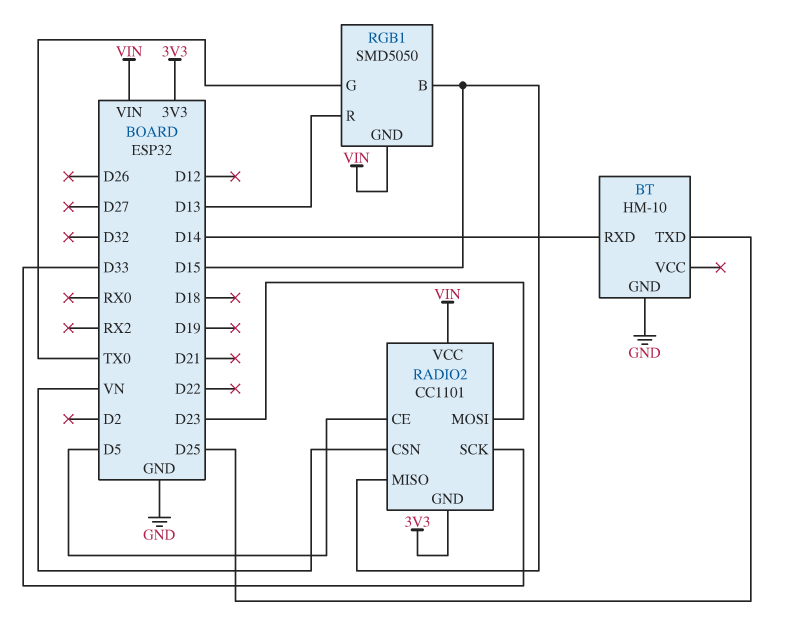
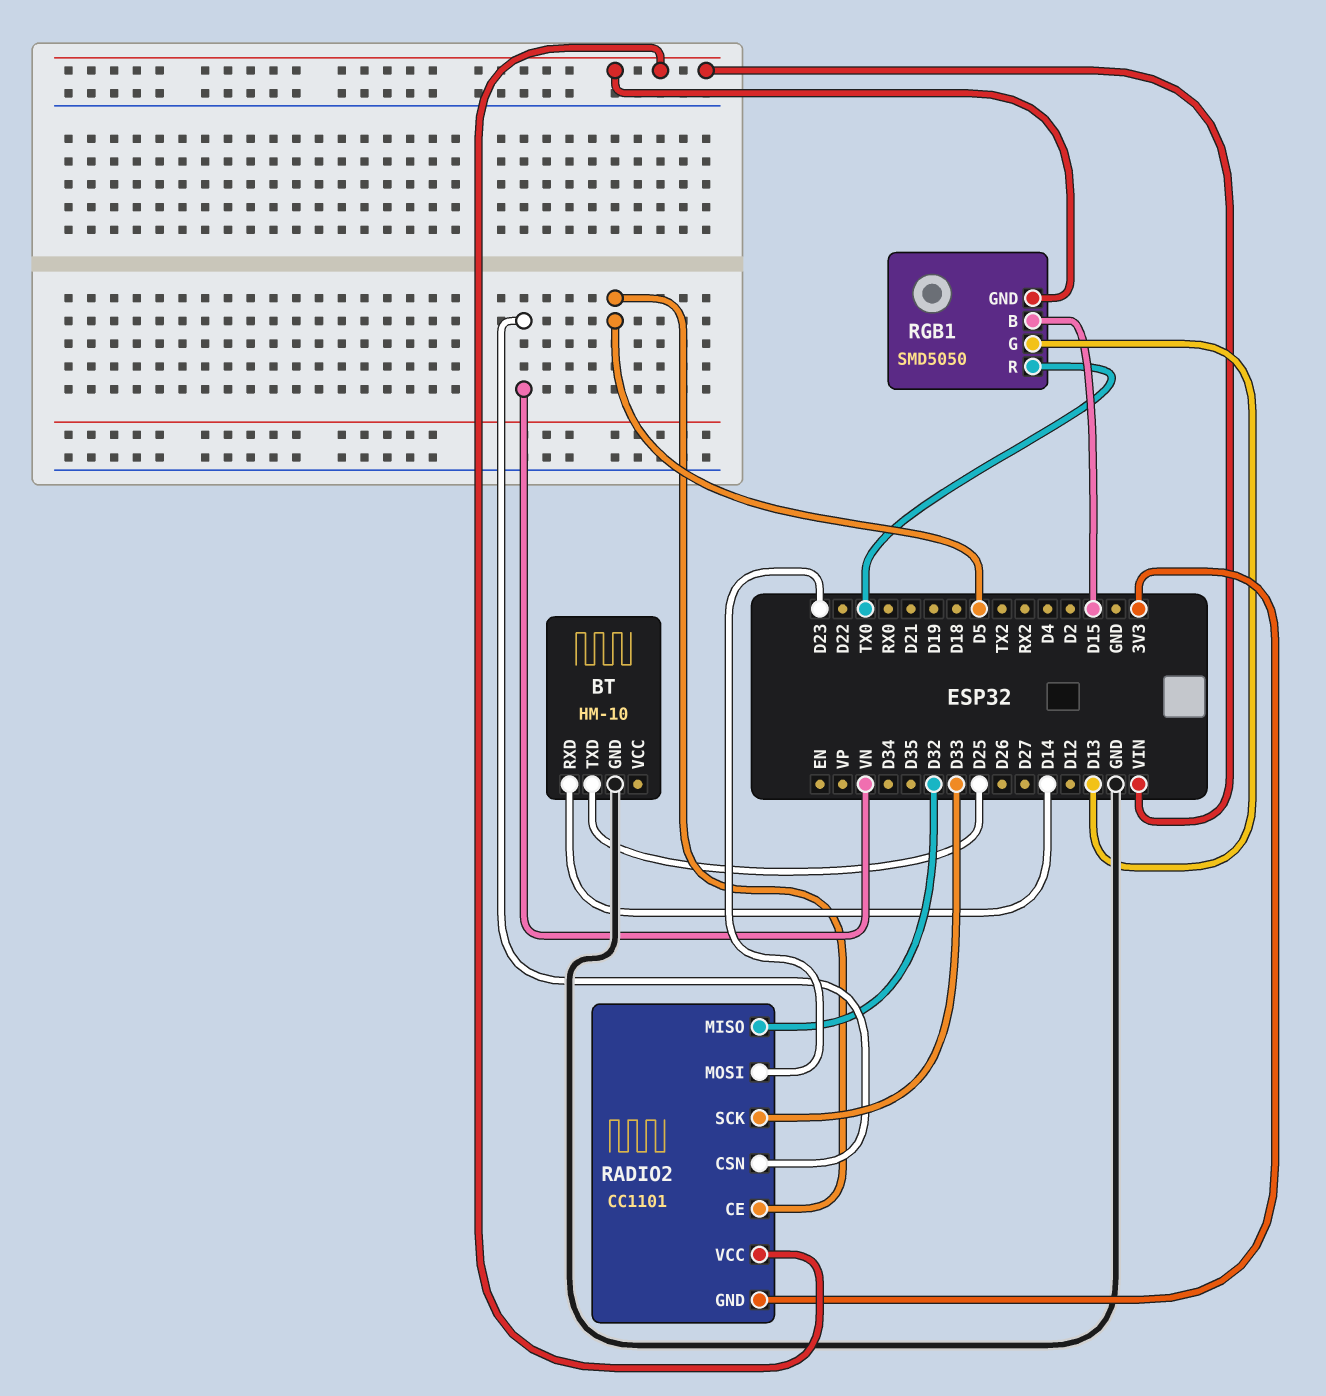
RADIO2 pin MISO: D15 -> D32
RGB1 pin G: TX0 -> D13
RGB1 pin R: D13 -> TX0

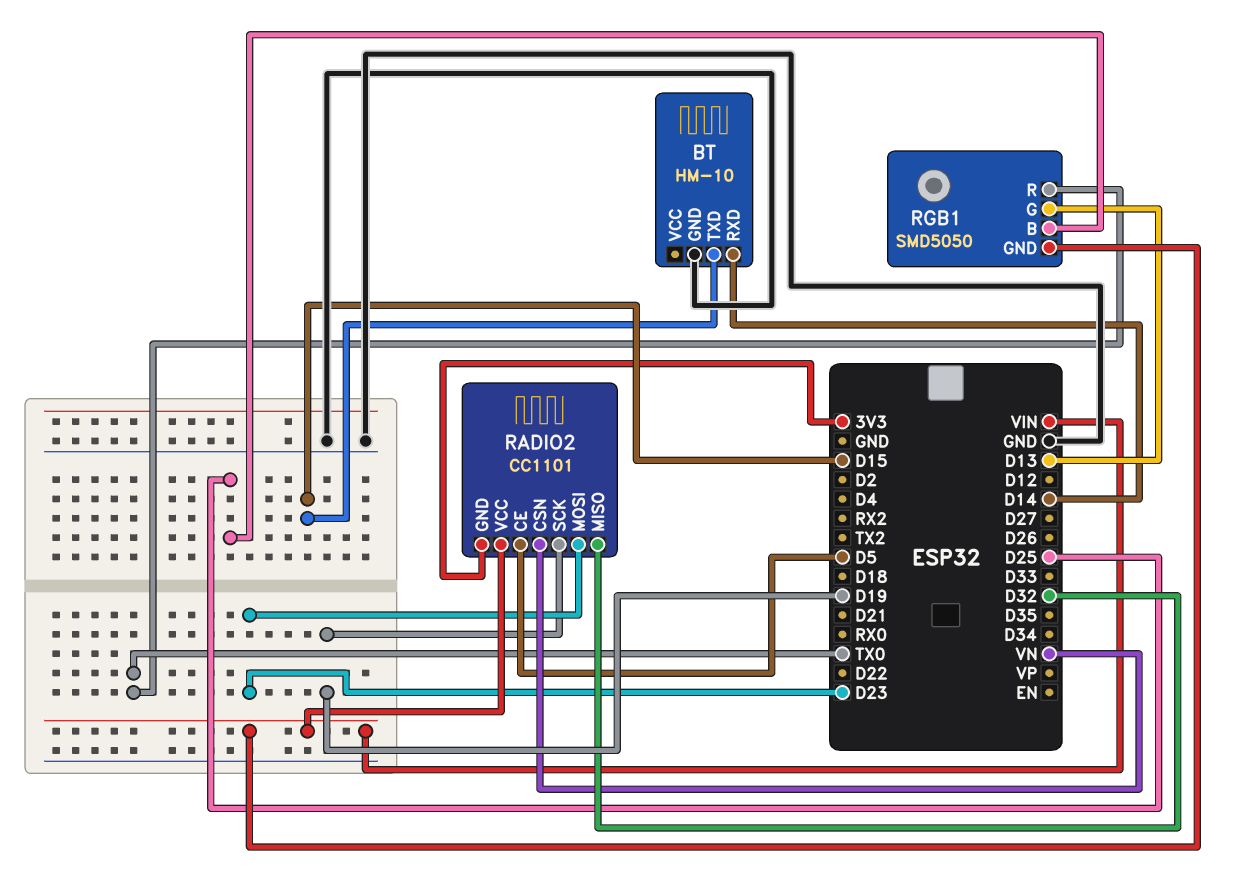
BT pin TXD: D25 -> D15
RADIO2 pin SCK: D33 -> D19
RGB1 pin B: D15 -> D25

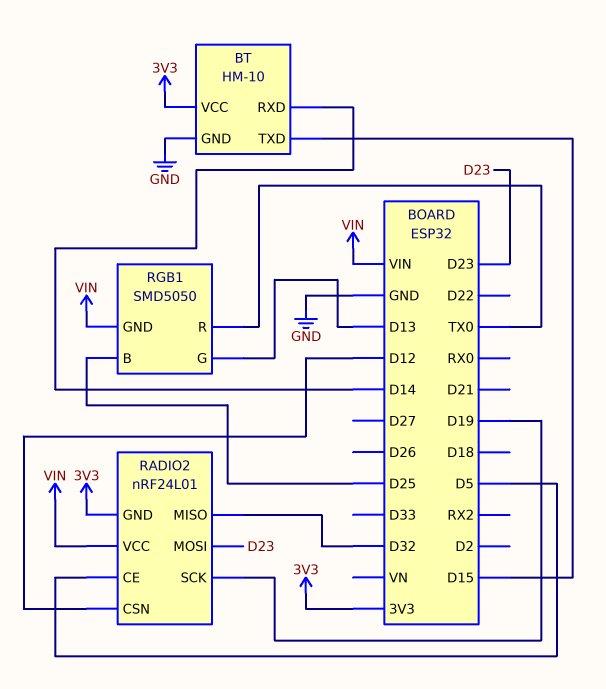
BT pin VCC: none -> 3V3
RADIO2: CC1101 -> nRF24L01
RADIO2 pin CSN: VN -> D12

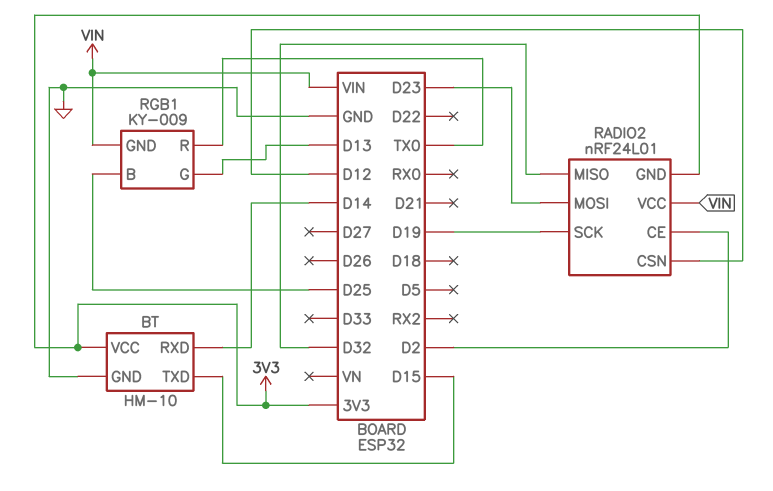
RADIO2 pin CE: D5 -> D2
RGB1: SMD5050 -> KY-009

